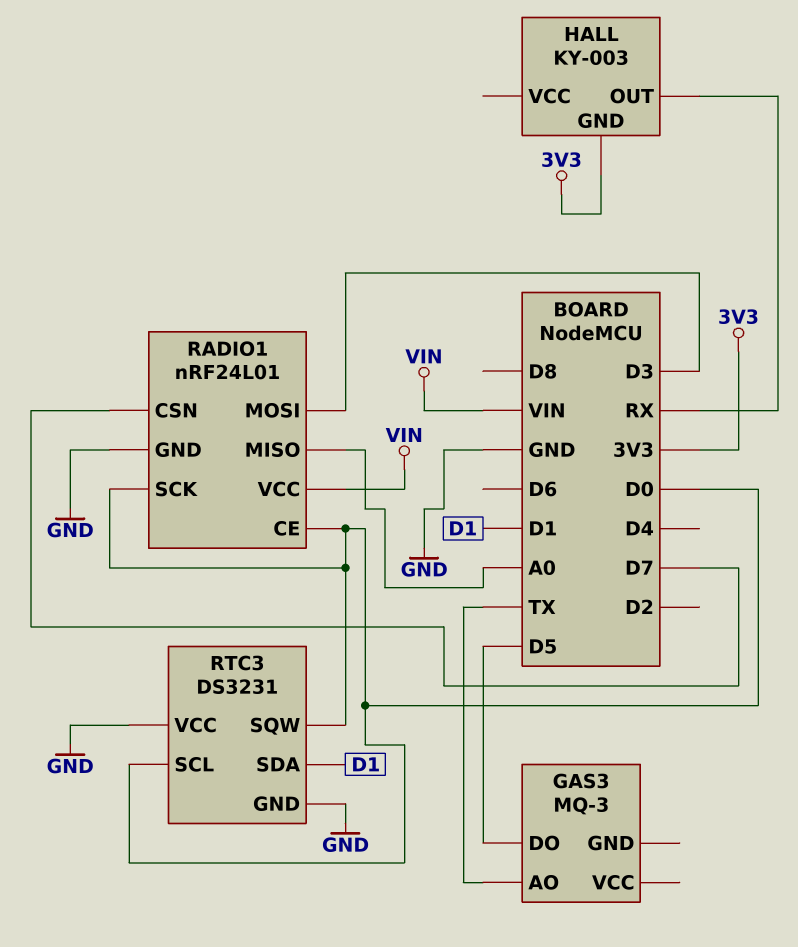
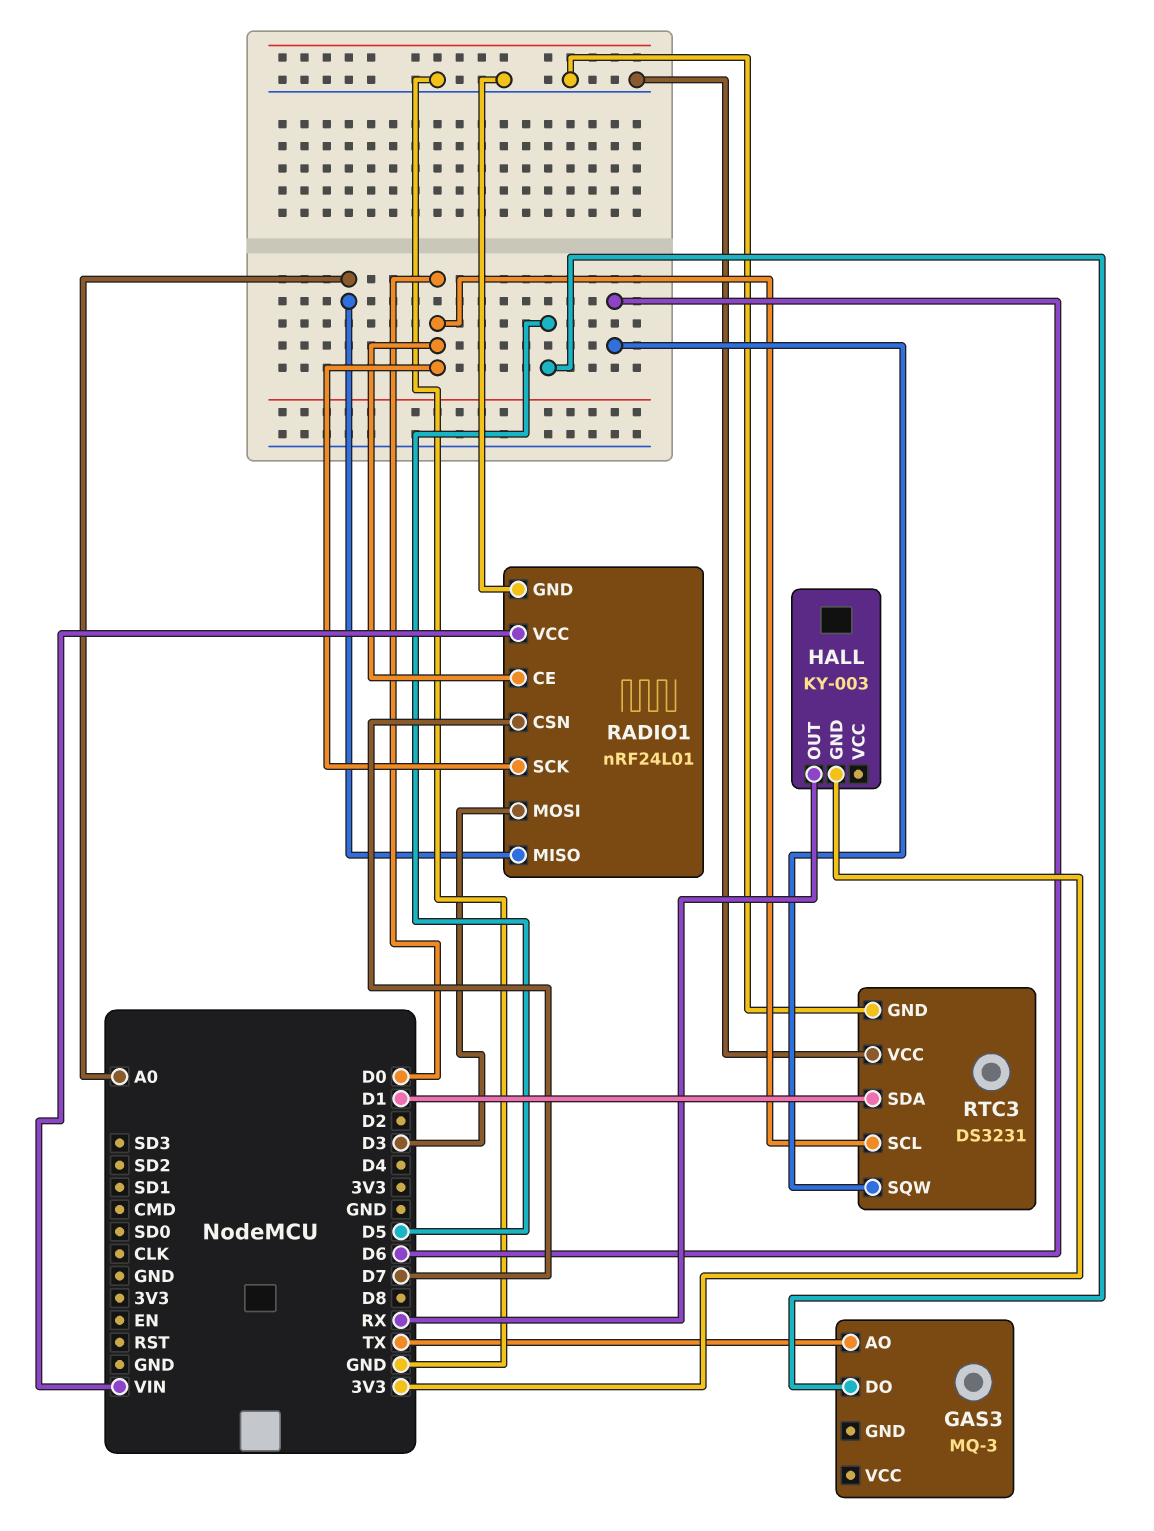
RTC3 pin SQW: D0 -> D6

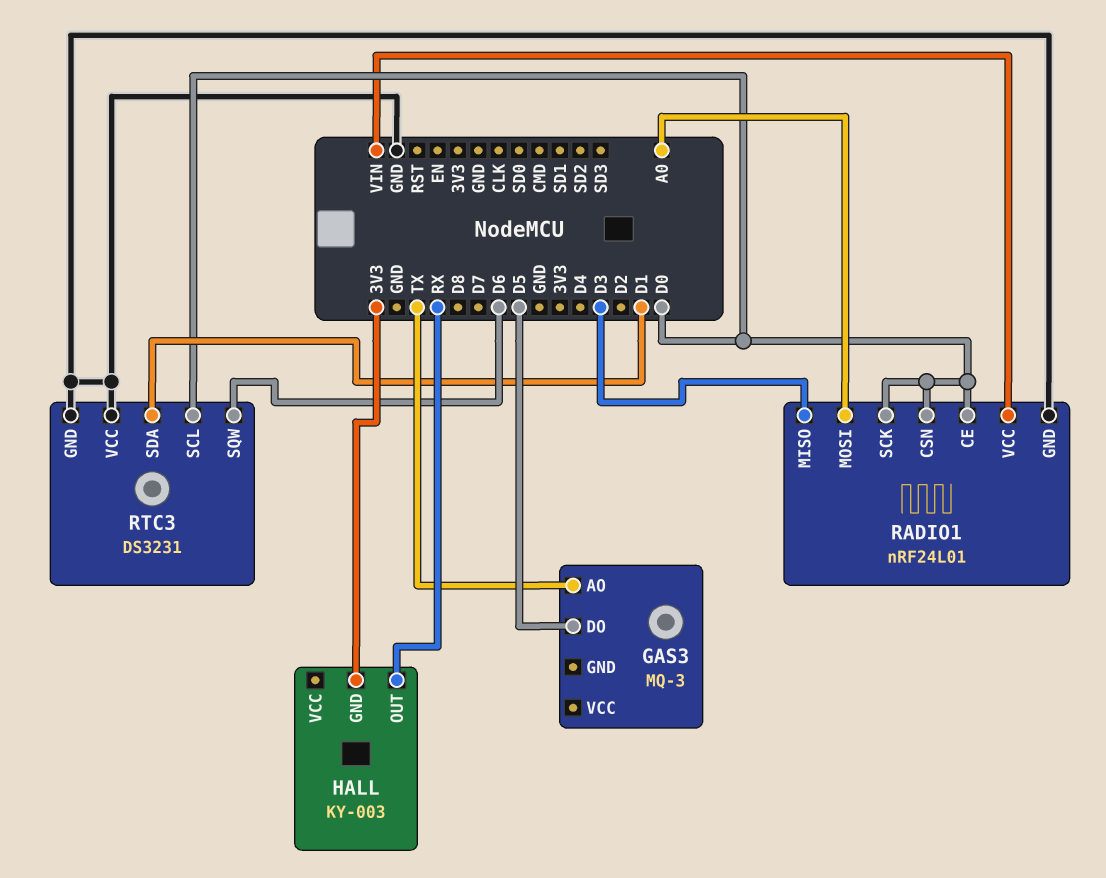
RADIO1 pin CSN: D7 -> D0
RADIO1 pin MISO: A0 -> D3
RADIO1 pin MOSI: D3 -> A0

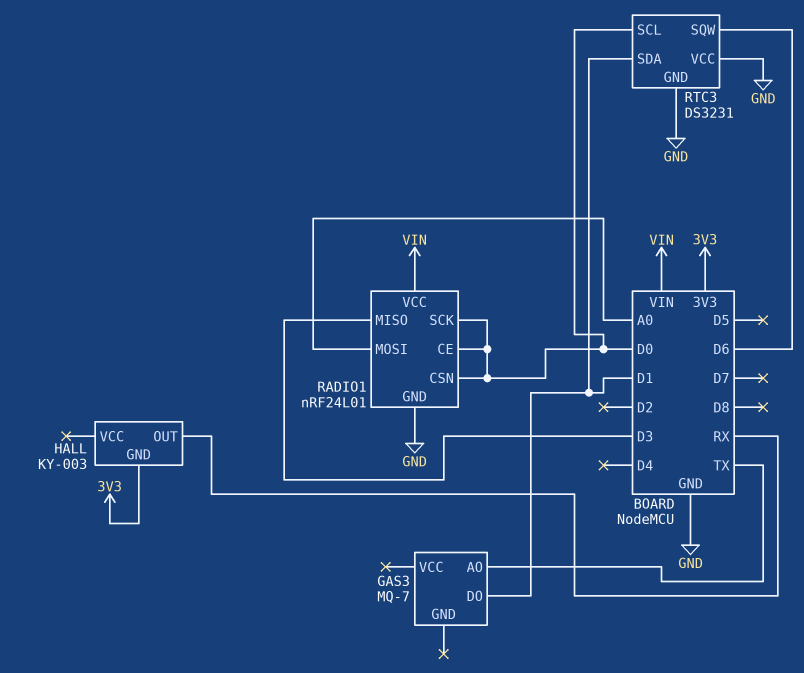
GAS3: MQ-3 -> MQ-7
GAS3 pin DO: D5 -> D1

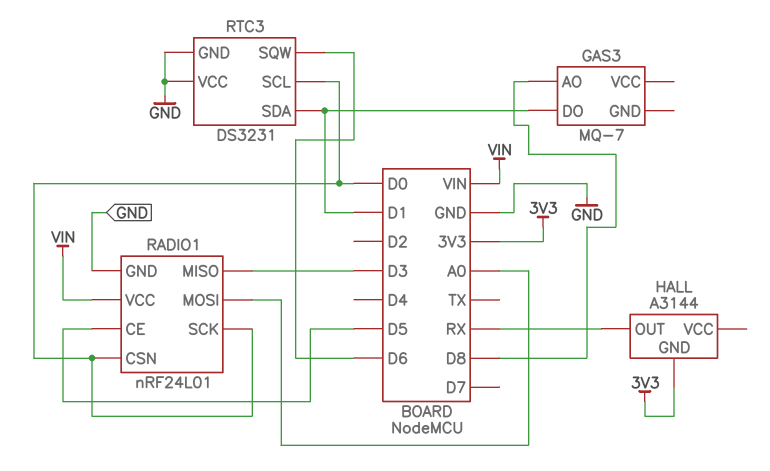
GAS3 pin AO: TX -> D8
HALL: KY-003 -> A3144
RADIO1 pin CE: D0 -> D5

